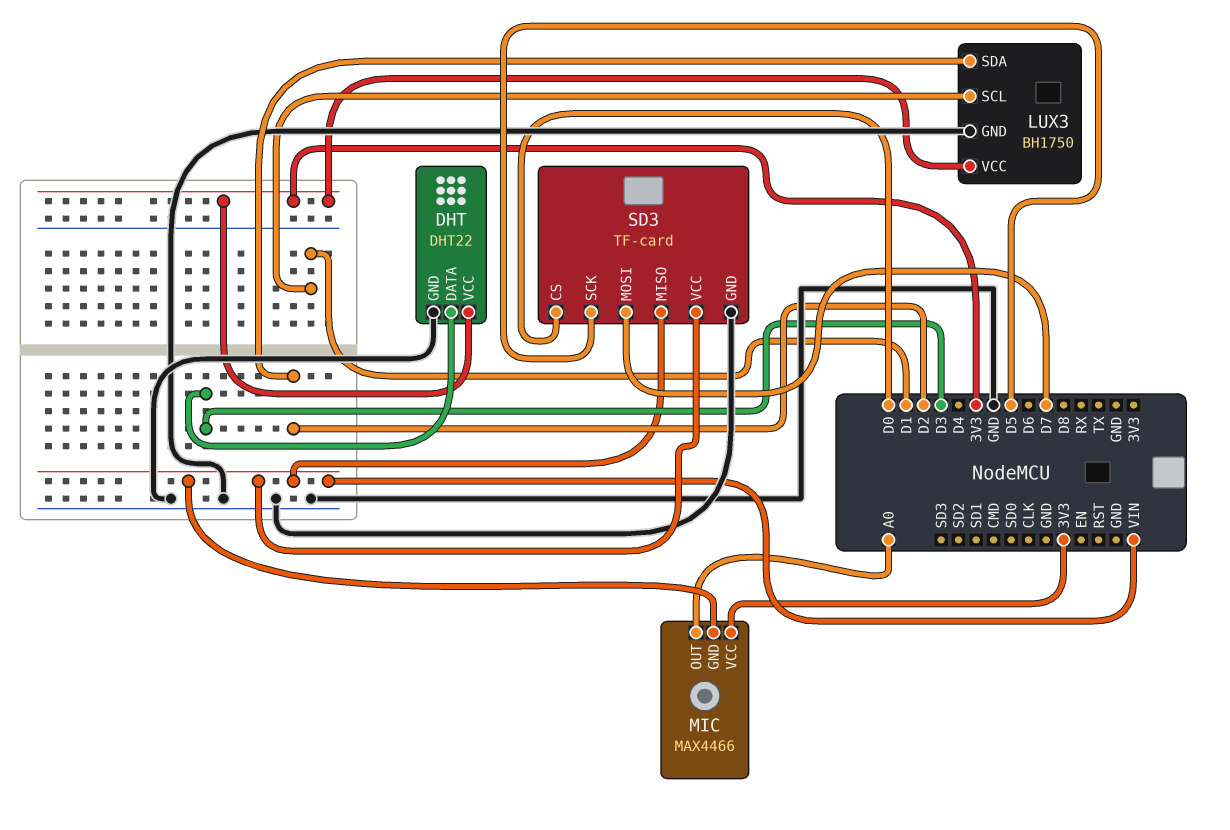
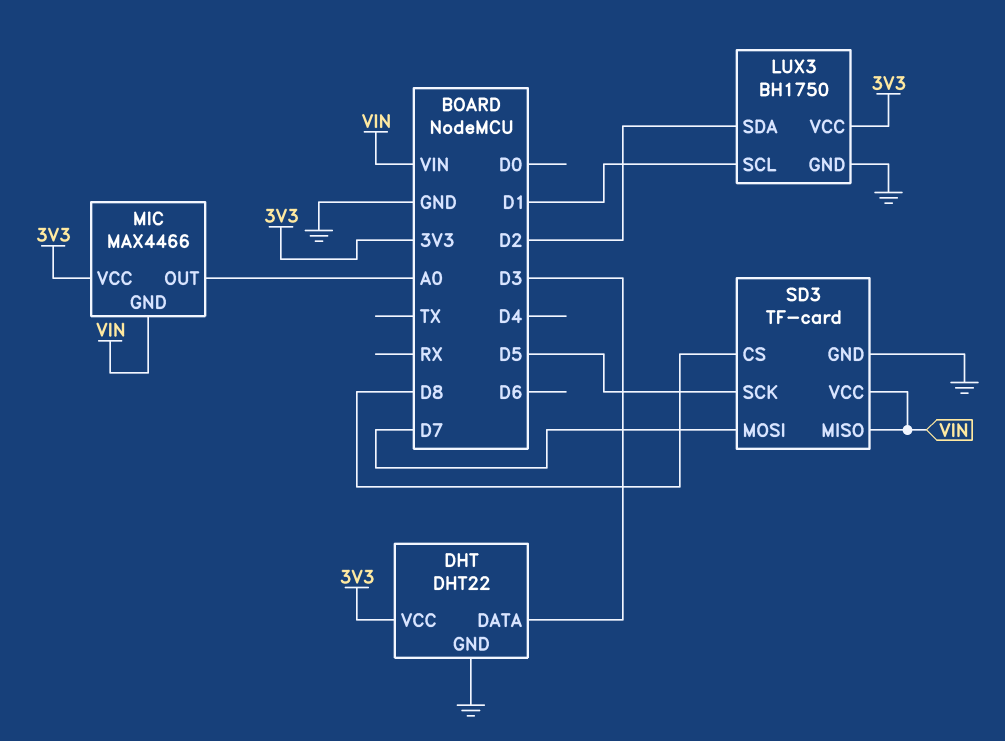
SD3 pin CS: D0 -> D8

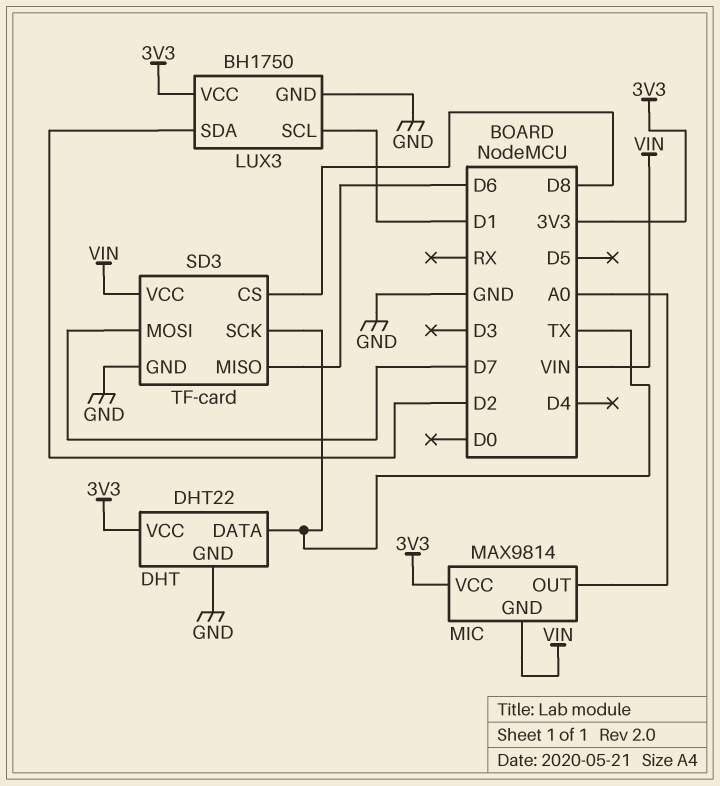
DHT pin DATA: D3 -> TX
MIC: MAX4466 -> MAX9814
SD3 pin MISO: VIN -> D6
SD3 pin SCK: D5 -> TX

